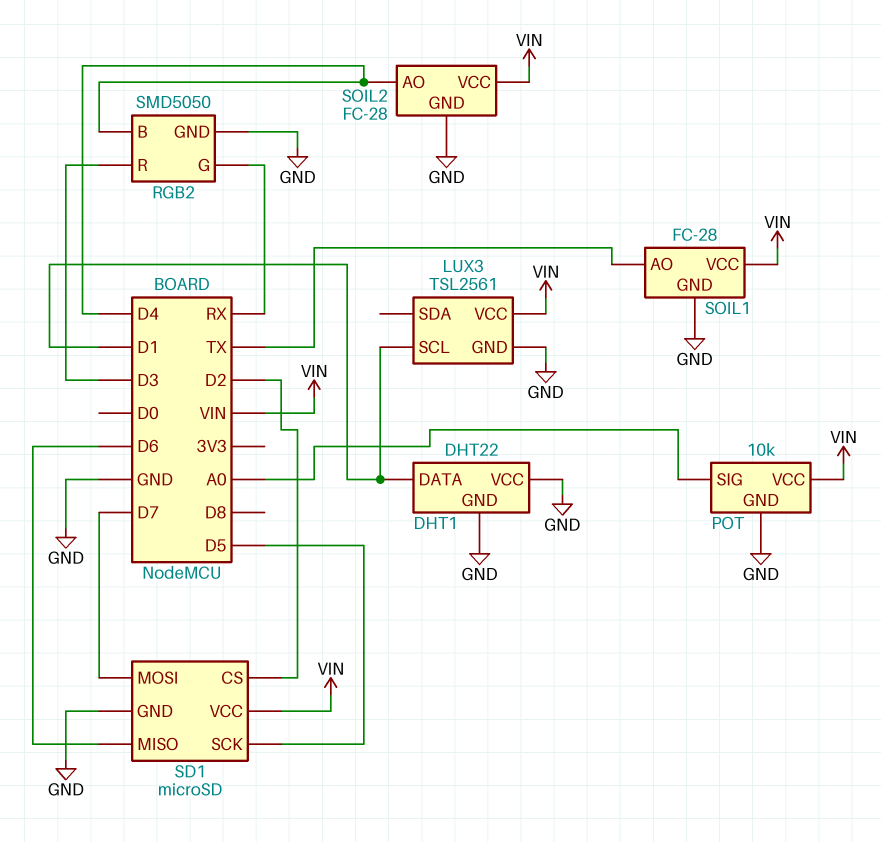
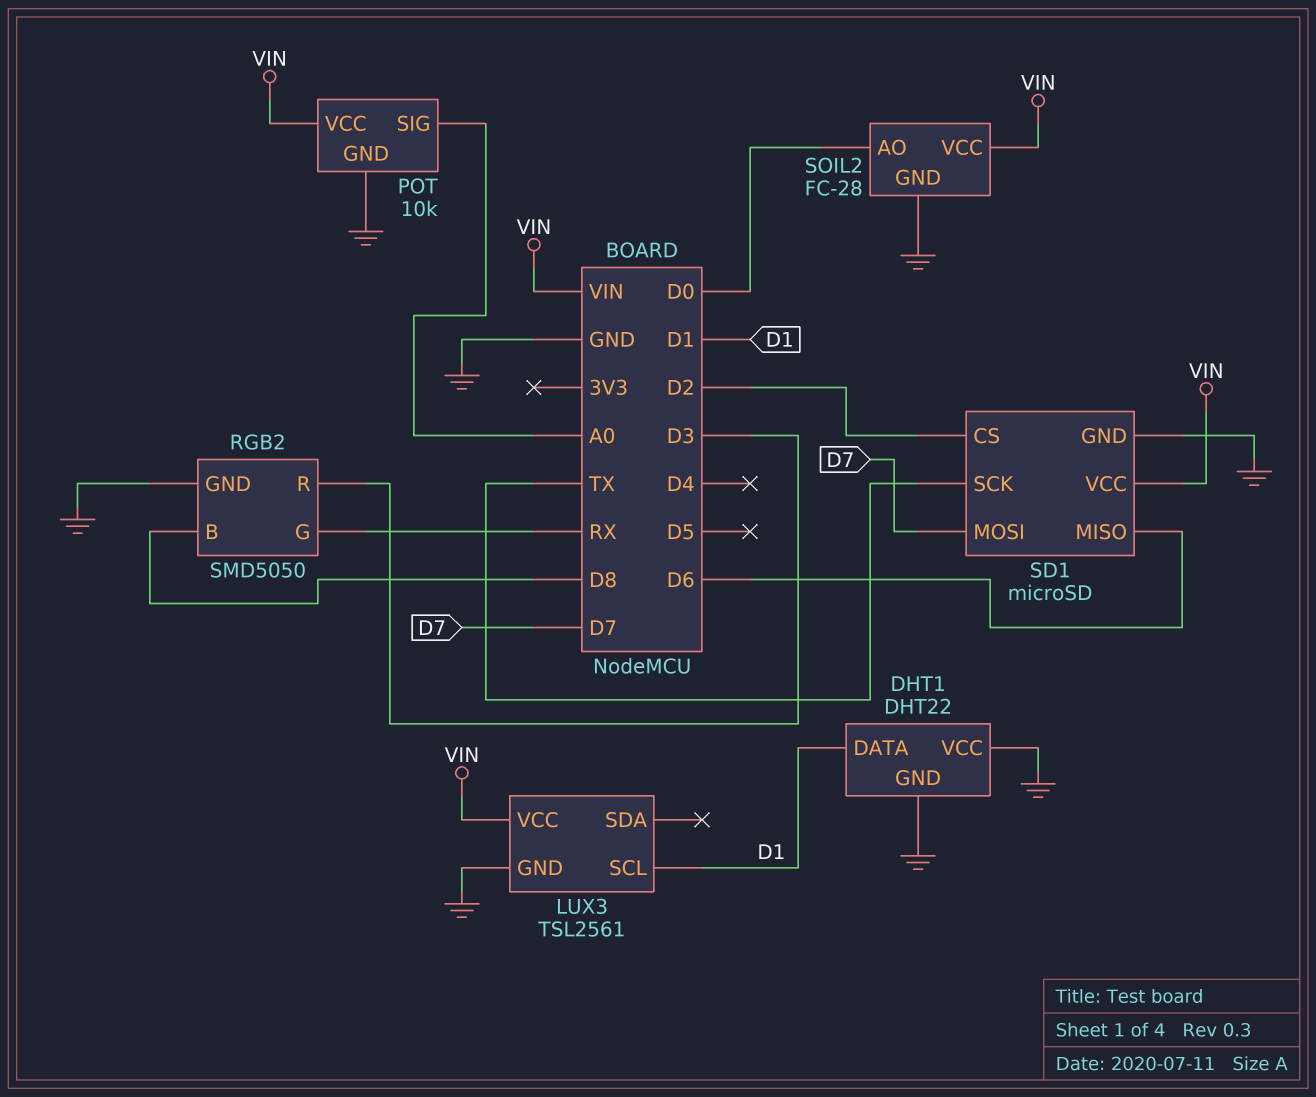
RGB2 pin B: D4 -> D8
SD1 pin SCK: D5 -> TX
SOIL1: FC-28 -> none
SOIL1 pin AO: TX -> none
SOIL1 pin GND: GND -> none
SOIL1 pin VCC: VIN -> none
SOIL2 pin AO: D4 -> D0

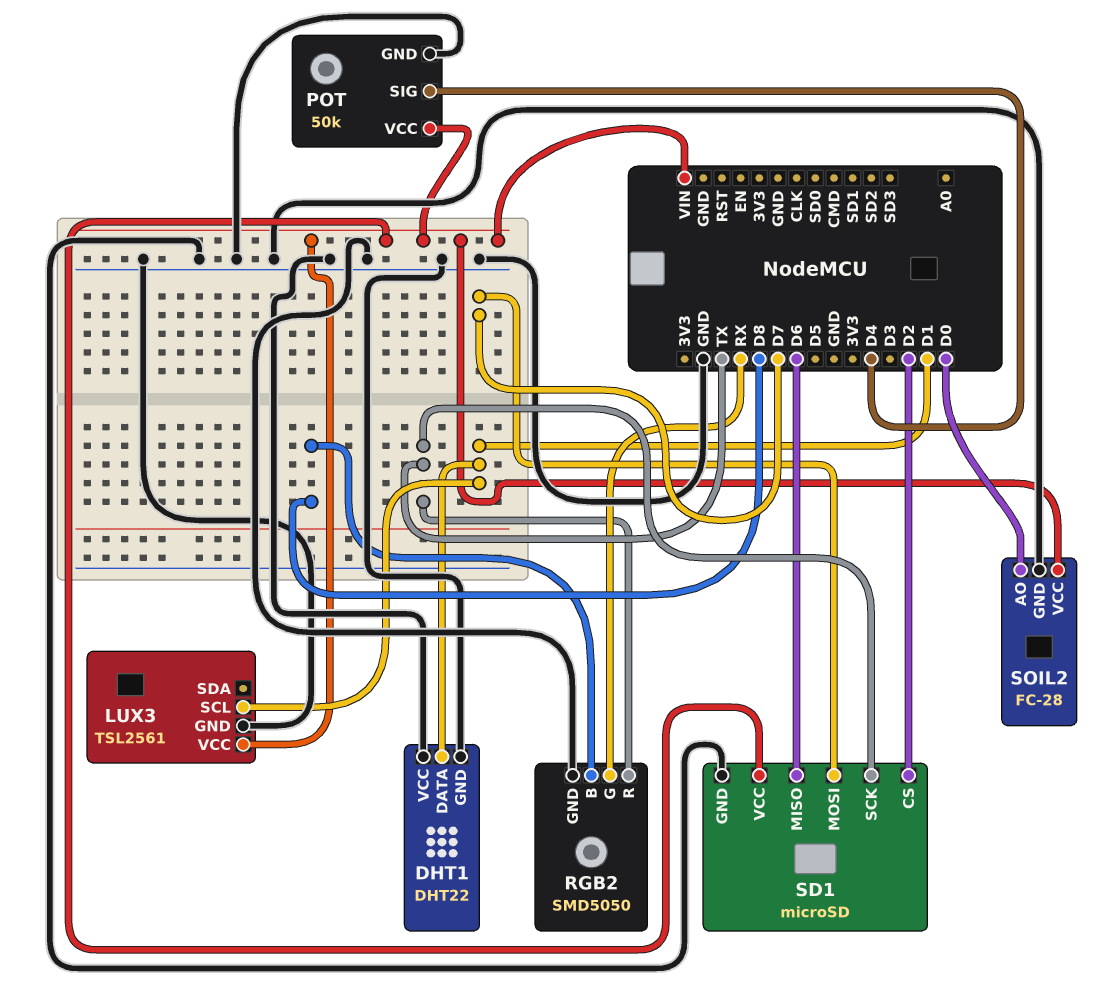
POT: 10k -> 50k
POT pin SIG: A0 -> D4
RGB2 pin R: D3 -> TX

